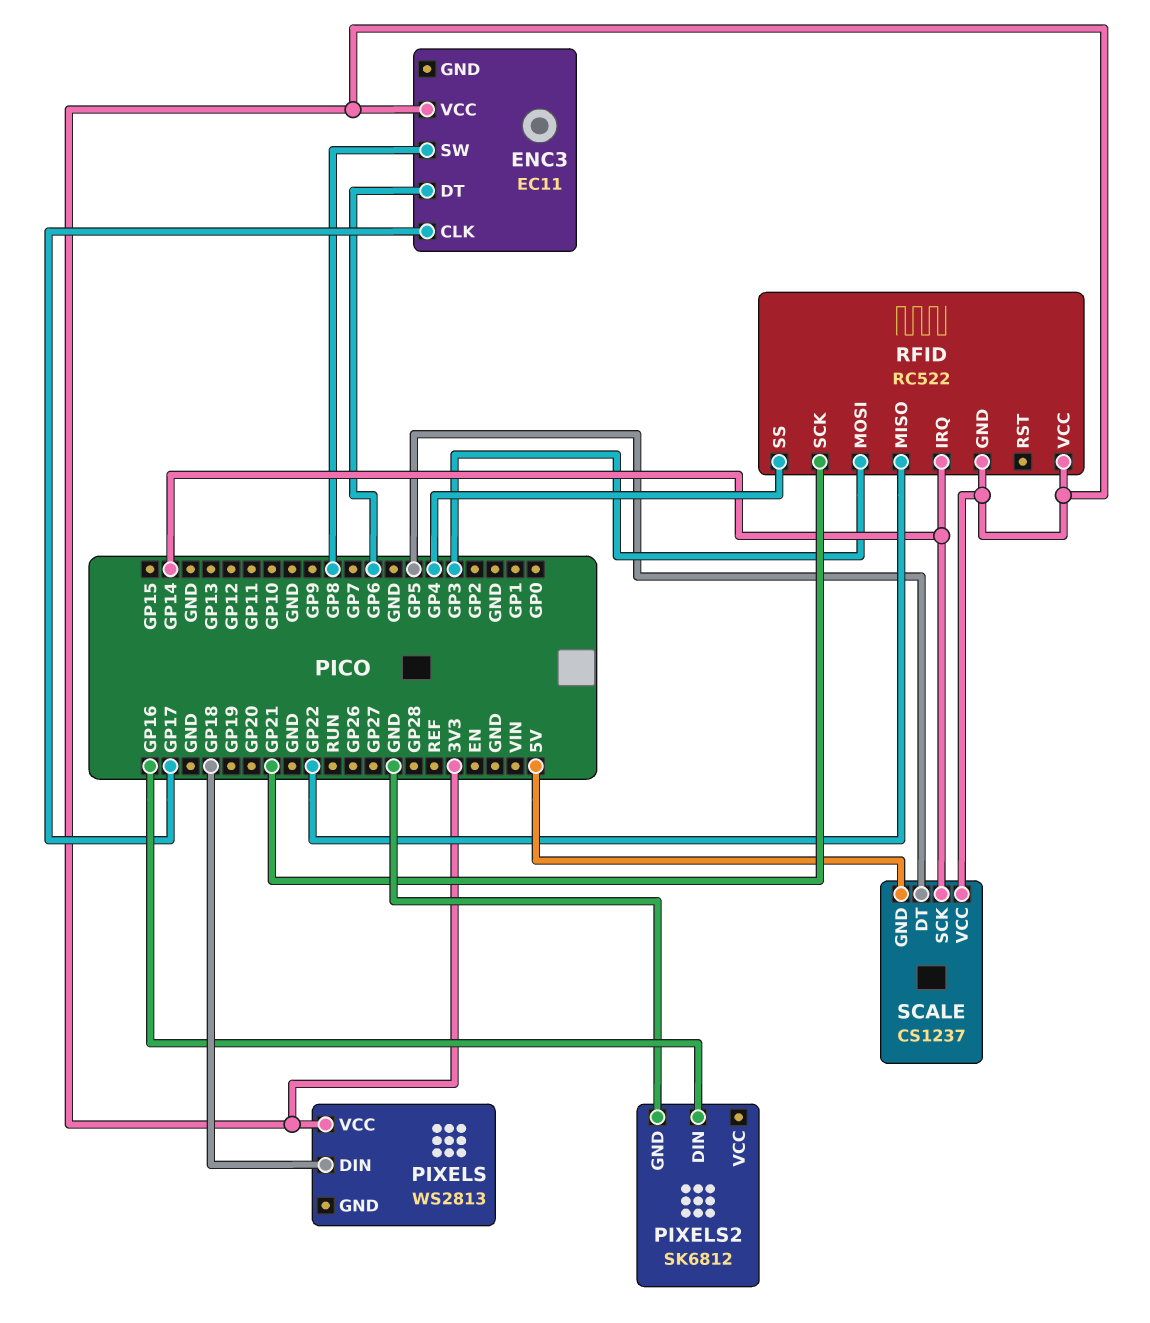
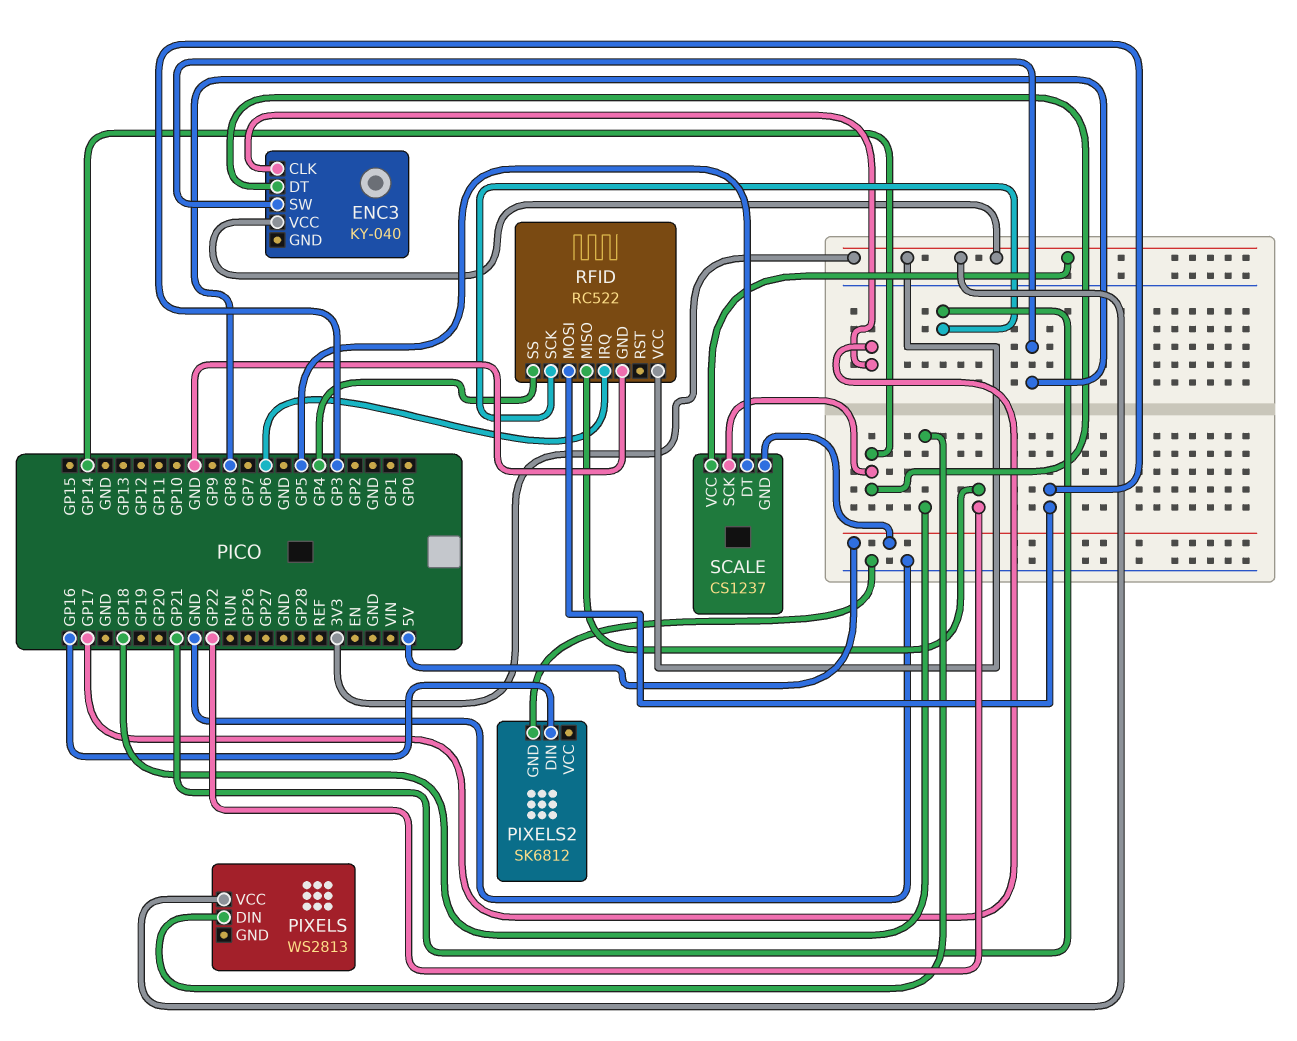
ENC3: EC11 -> KY-040
ENC3 pin DT: GP6 -> GP14
RFID pin GND: 3V3 -> GND
RFID pin IRQ: GP14 -> GP6

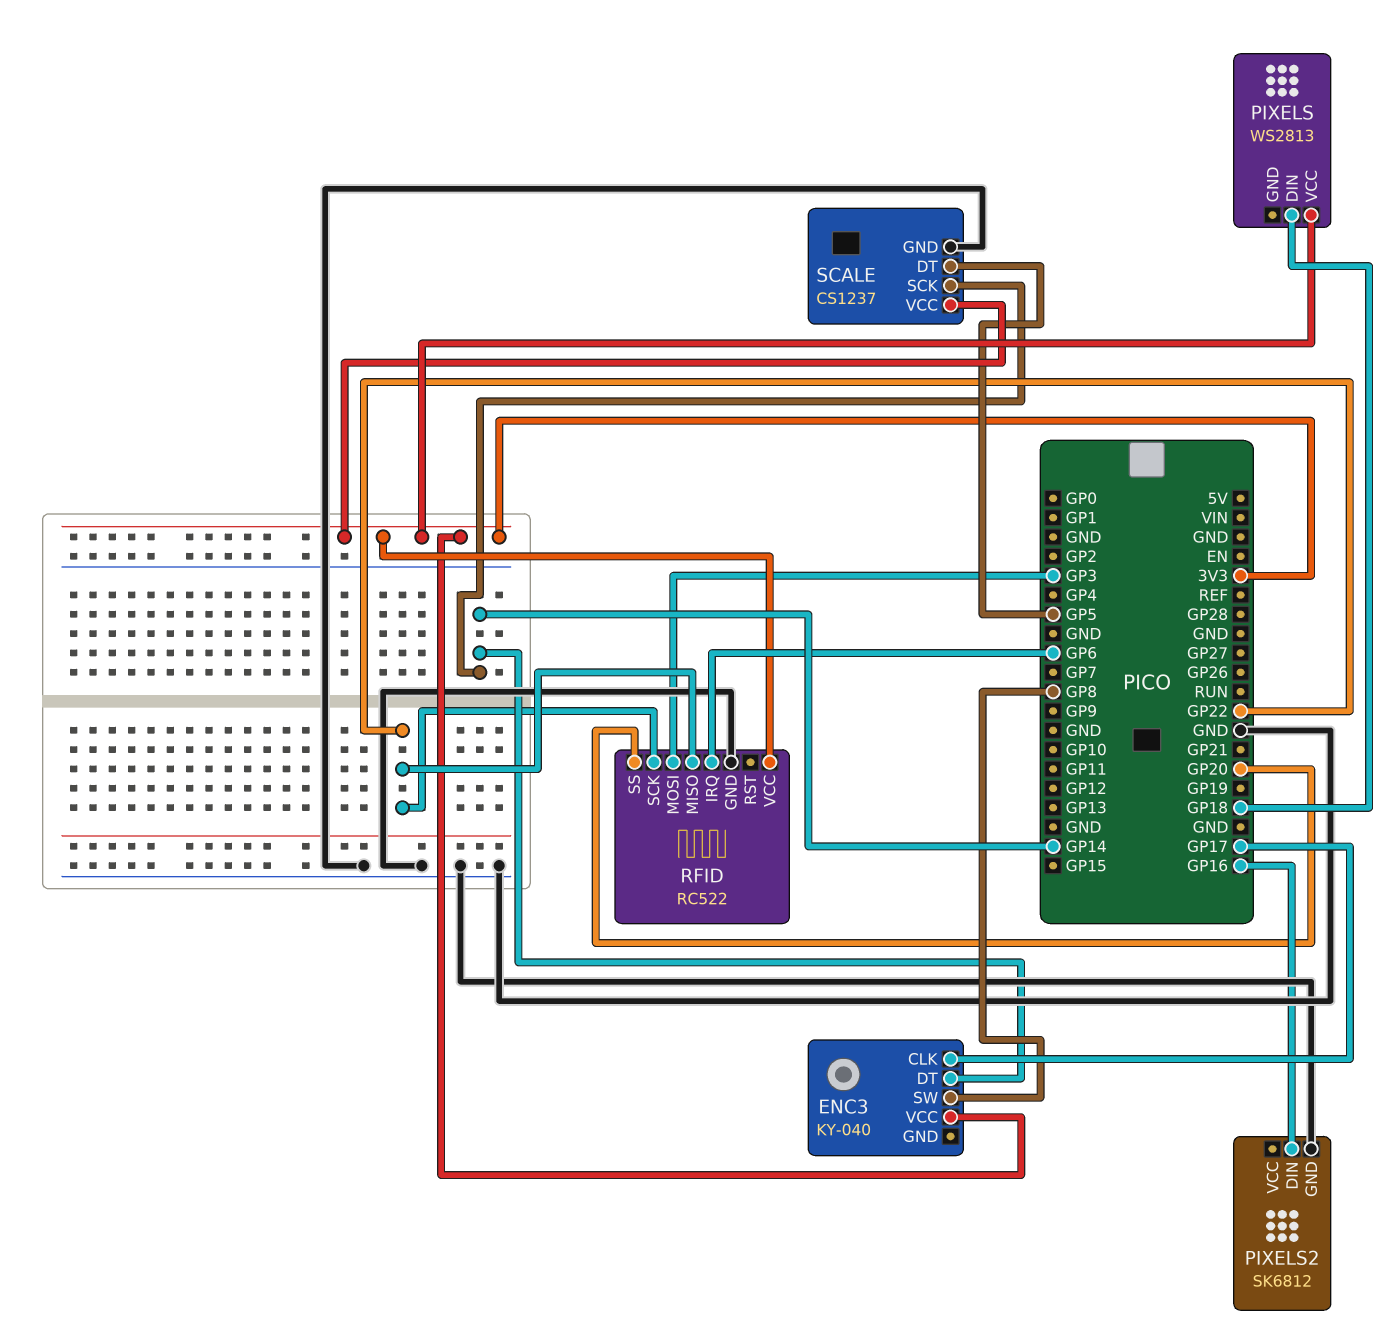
RFID pin SCK: GP21 -> GP22
RFID pin SS: GP4 -> GP20
SCALE pin GND: 5V -> GND

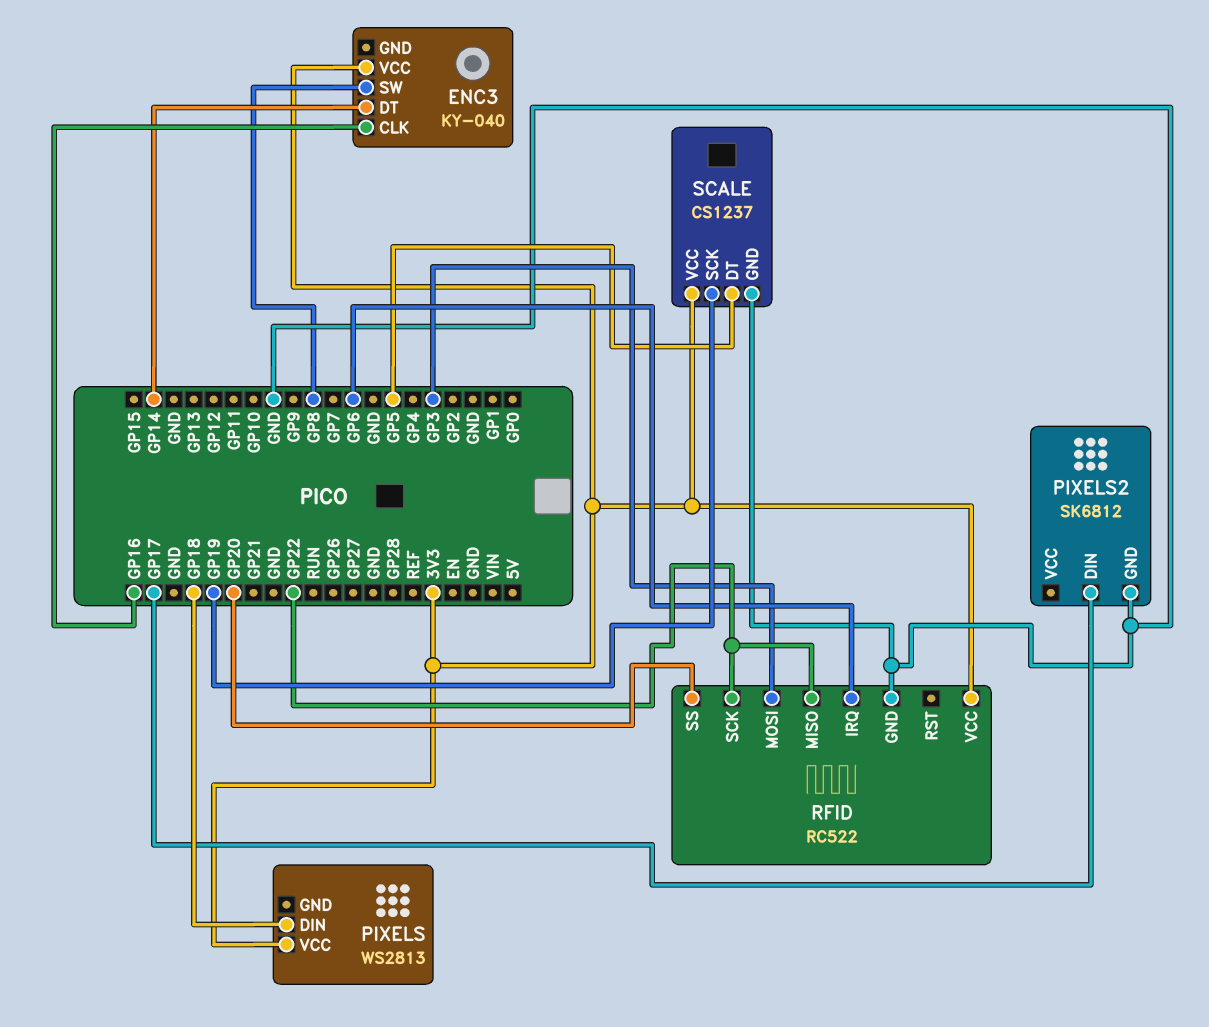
ENC3 pin CLK: GP17 -> GP16
PIXELS2 pin DIN: GP16 -> GP17
SCALE pin SCK: GP14 -> GP19

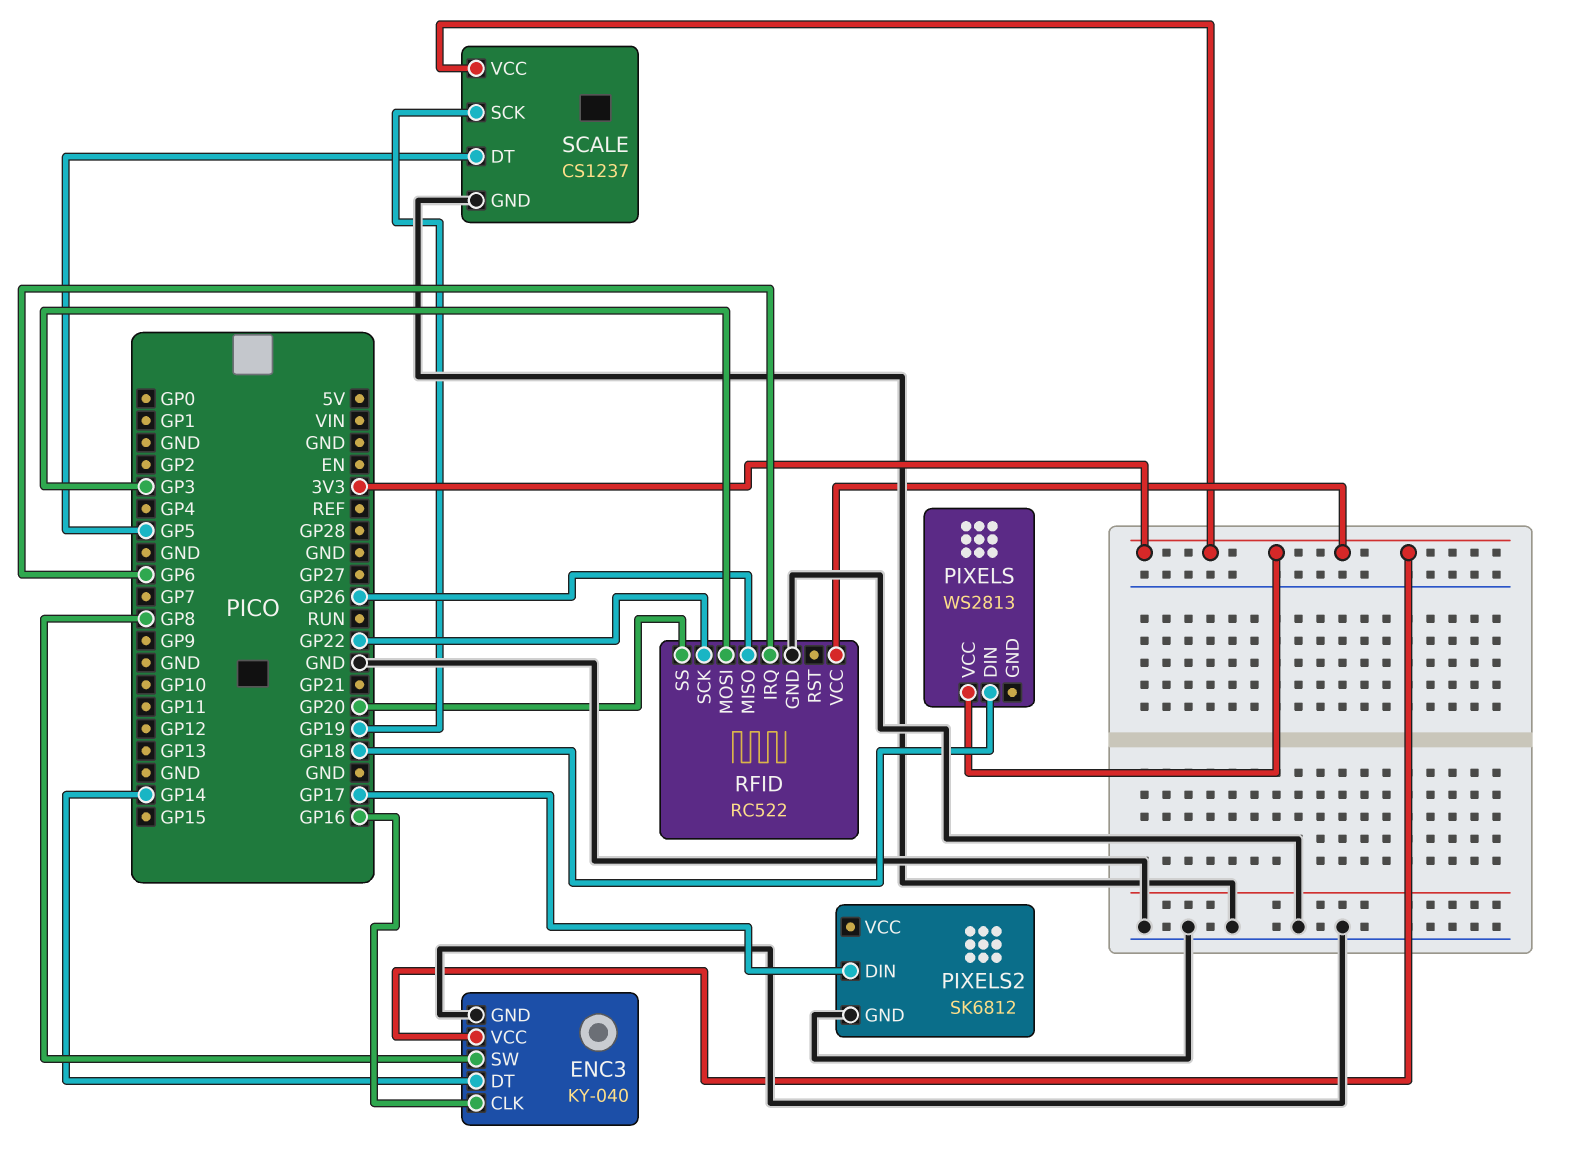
ENC3 pin GND: none -> GND
RFID pin MISO: GP22 -> GP26

